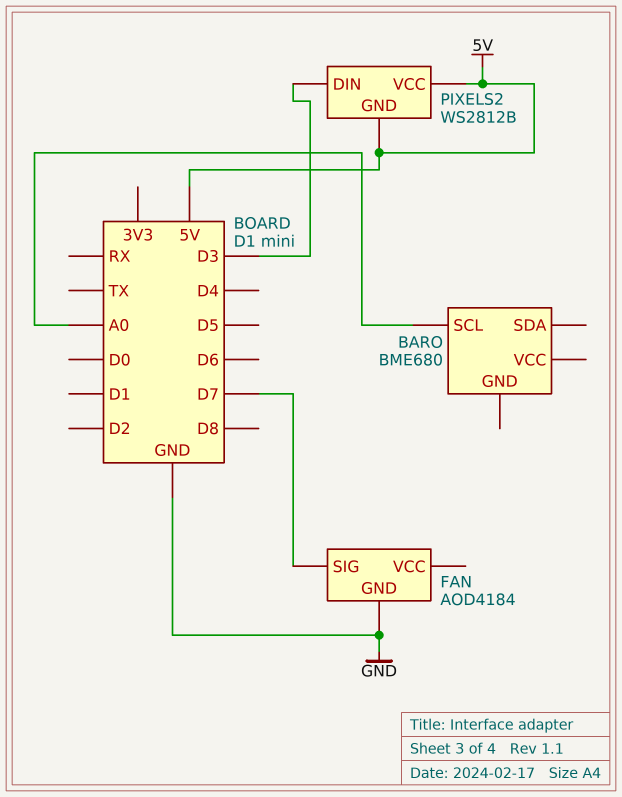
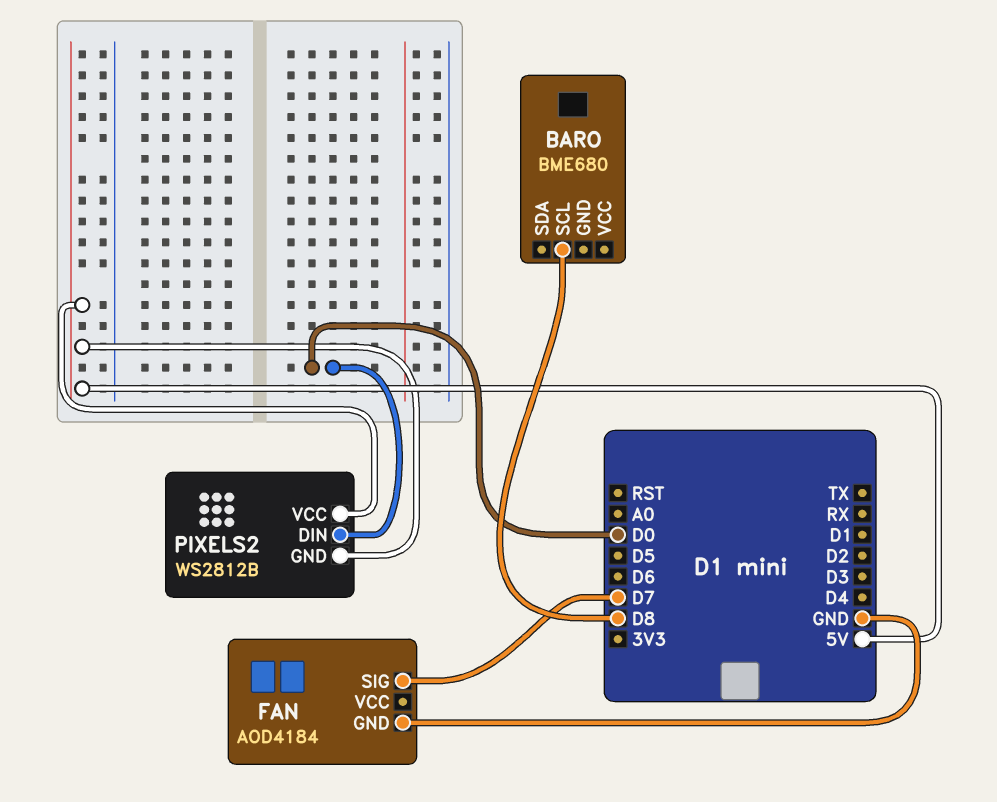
BARO pin SCL: A0 -> D8
PIXELS2 pin DIN: D3 -> D0

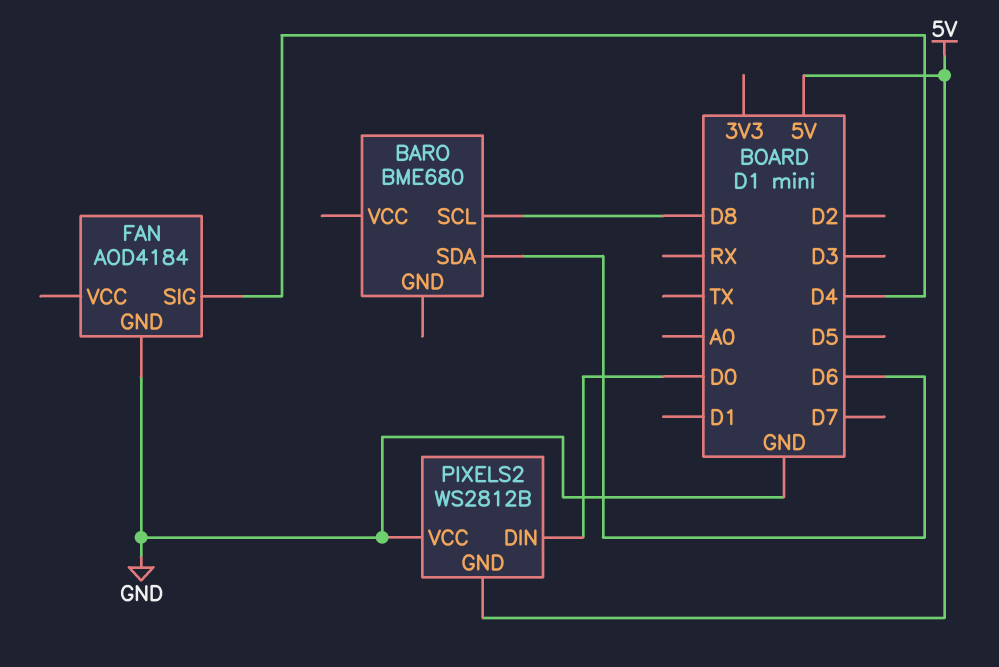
BARO pin SDA: none -> D6
FAN pin SIG: D7 -> D4
PIXELS2 pin VCC: 5V -> GND

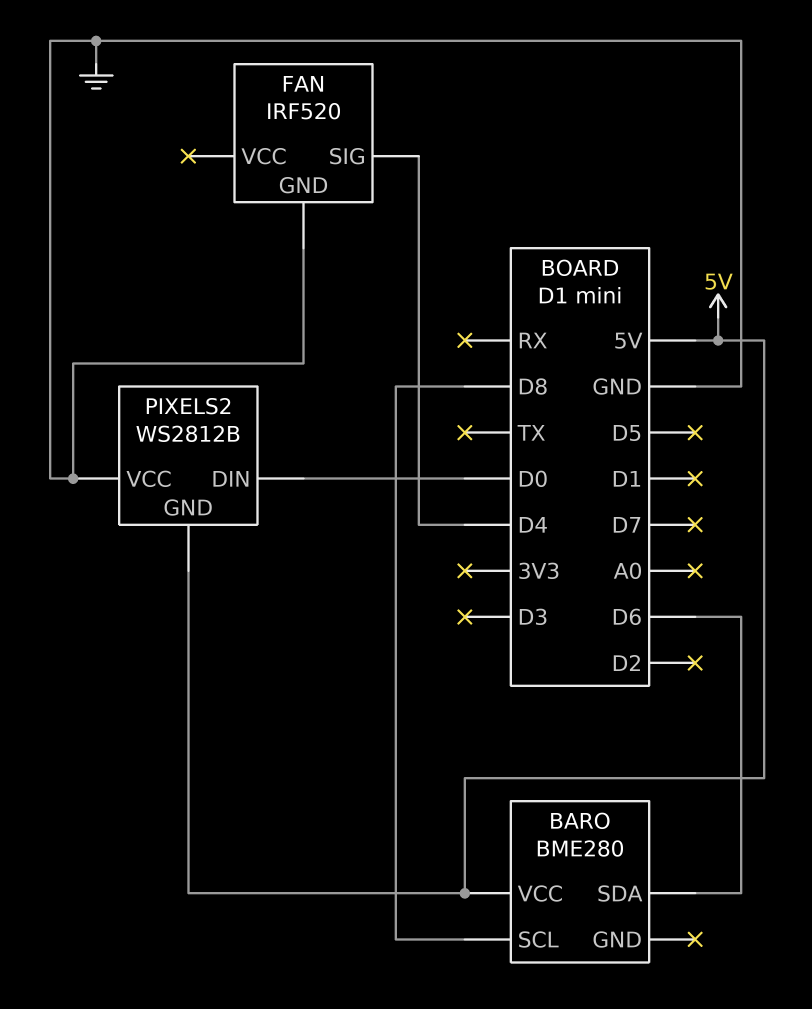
BARO: BME680 -> BME280
BARO pin VCC: none -> 5V
FAN: AOD4184 -> IRF520

